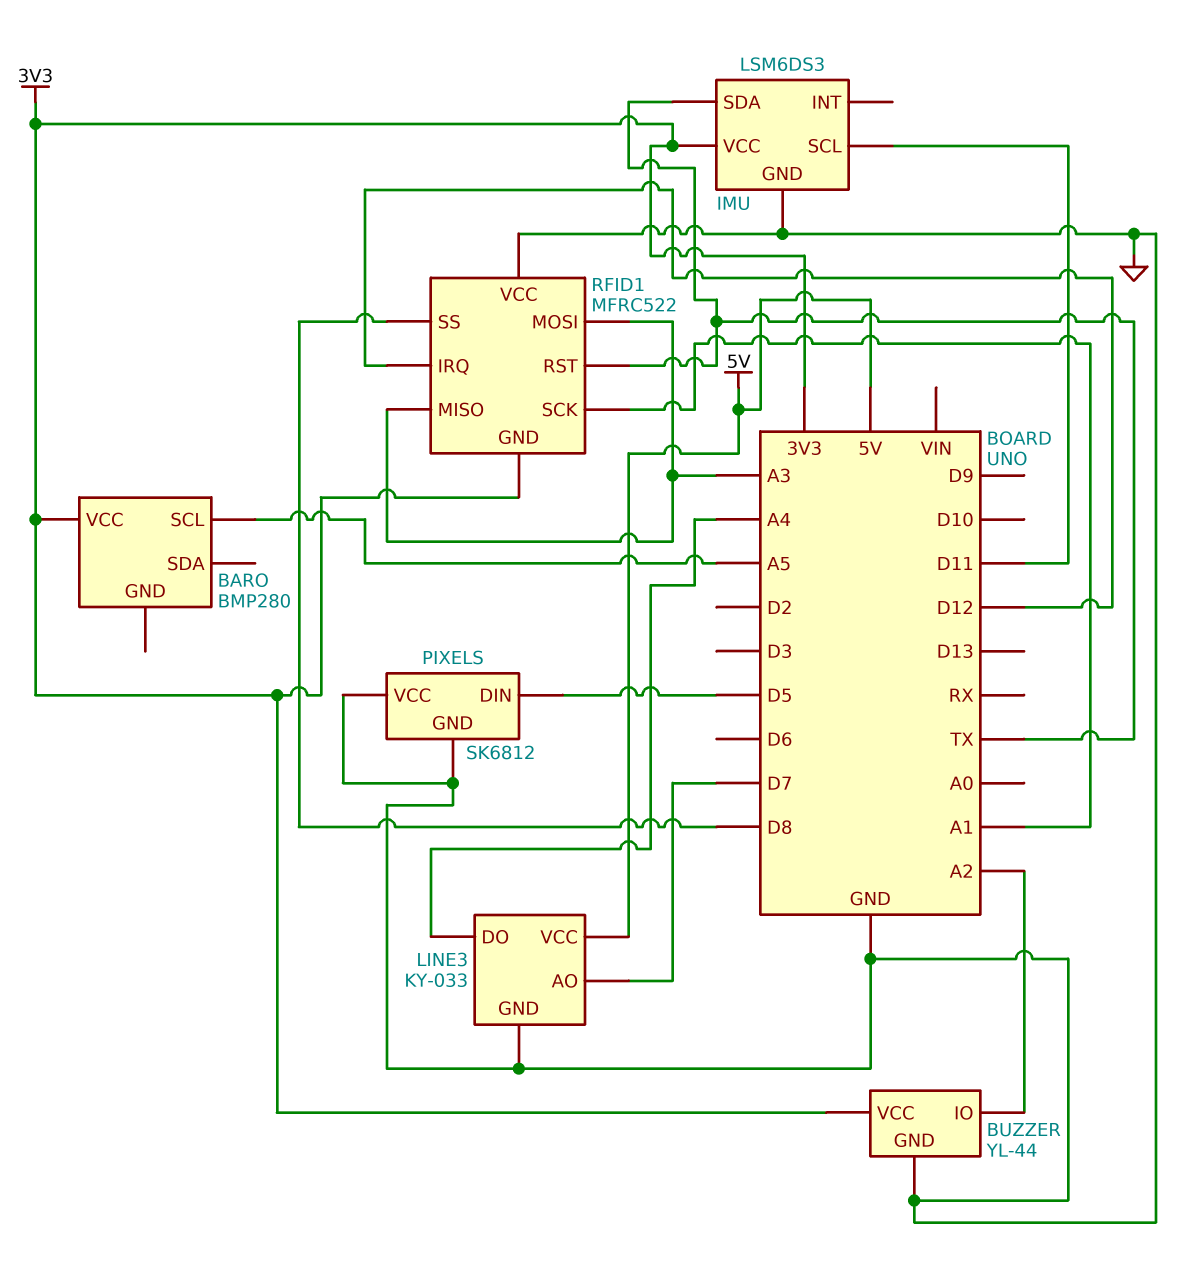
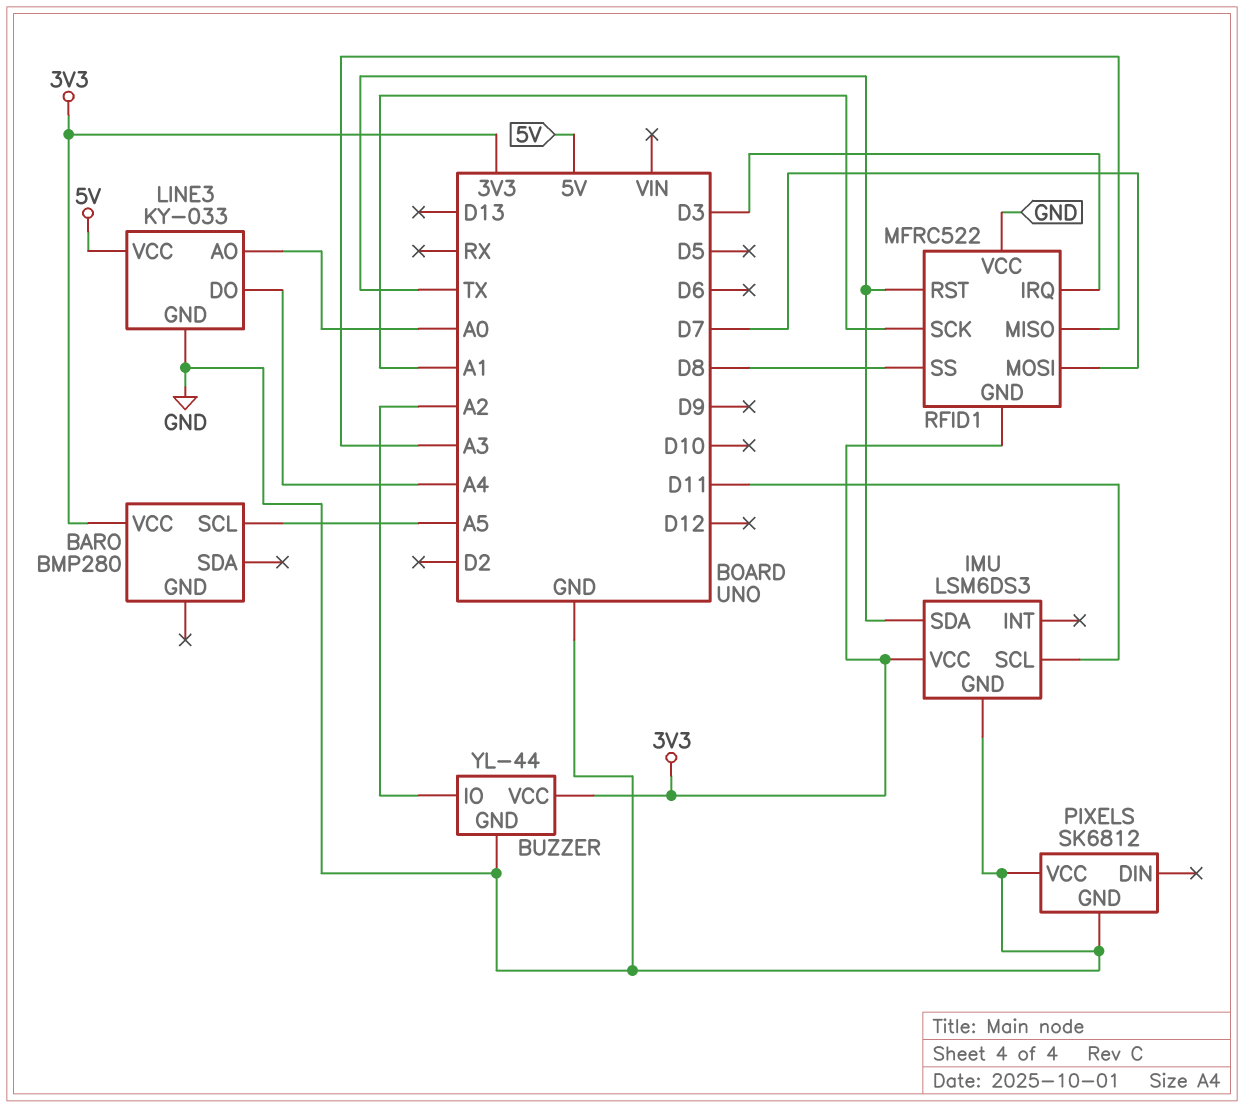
LINE3 pin AO: D7 -> A0
PIXELS pin DIN: D5 -> none
RFID1 pin IRQ: D12 -> D3
RFID1 pin MOSI: A3 -> D7

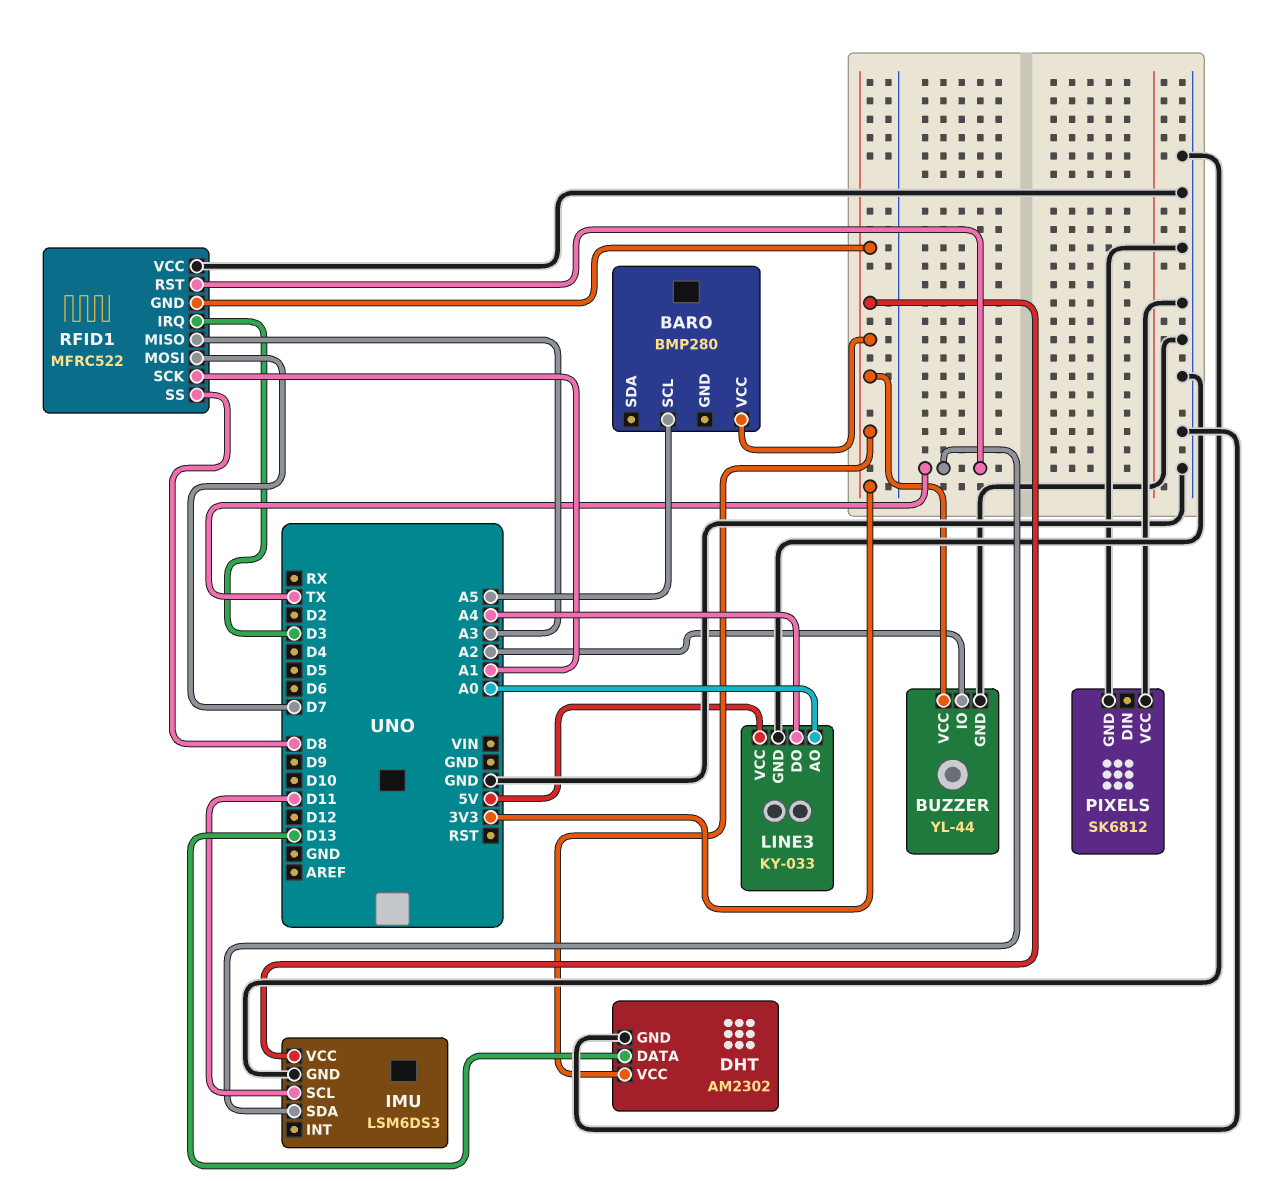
DHT: none -> AM2302
DHT pin DATA: none -> D13
DHT pin GND: none -> GND
DHT pin VCC: none -> 3V3

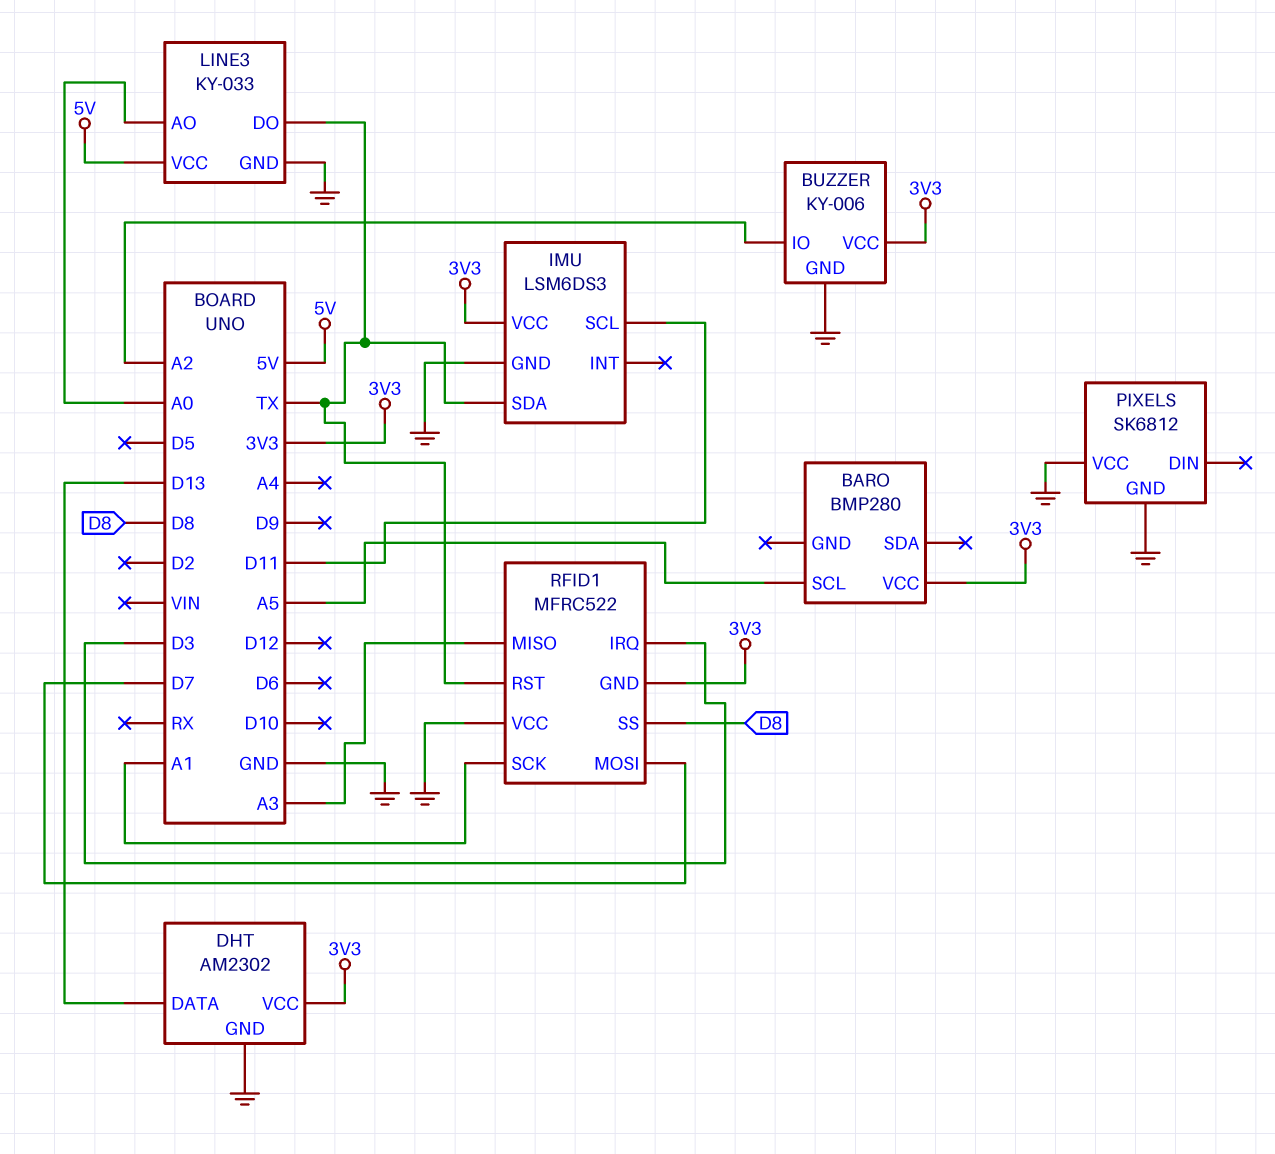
BUZZER: YL-44 -> KY-006
LINE3 pin DO: A4 -> TX

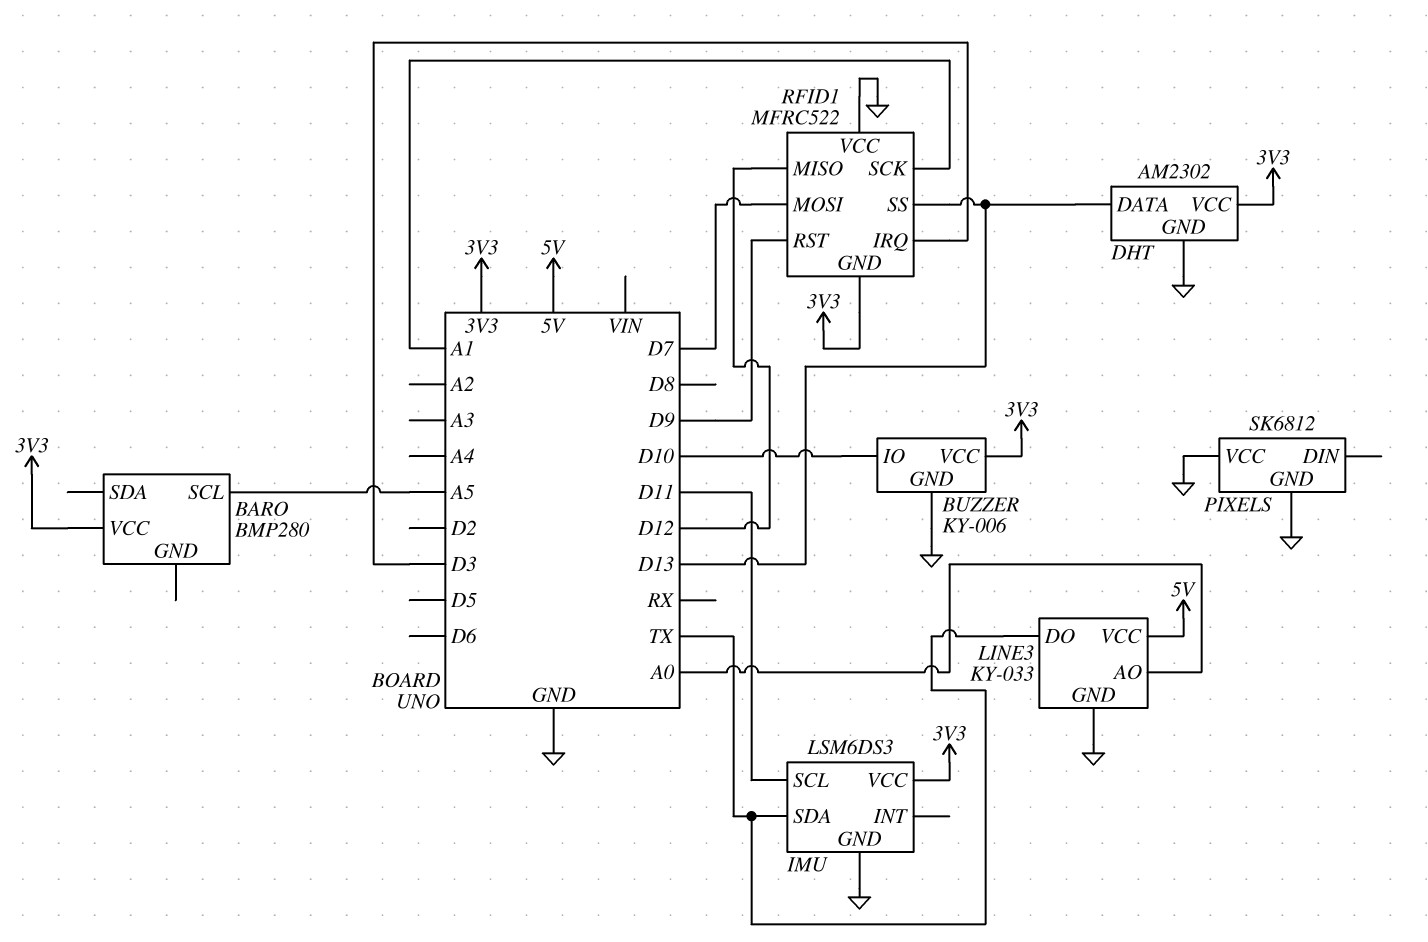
BUZZER pin IO: A2 -> D10
RFID1 pin MISO: A3 -> D12
RFID1 pin RST: TX -> D9
RFID1 pin SS: D8 -> D13

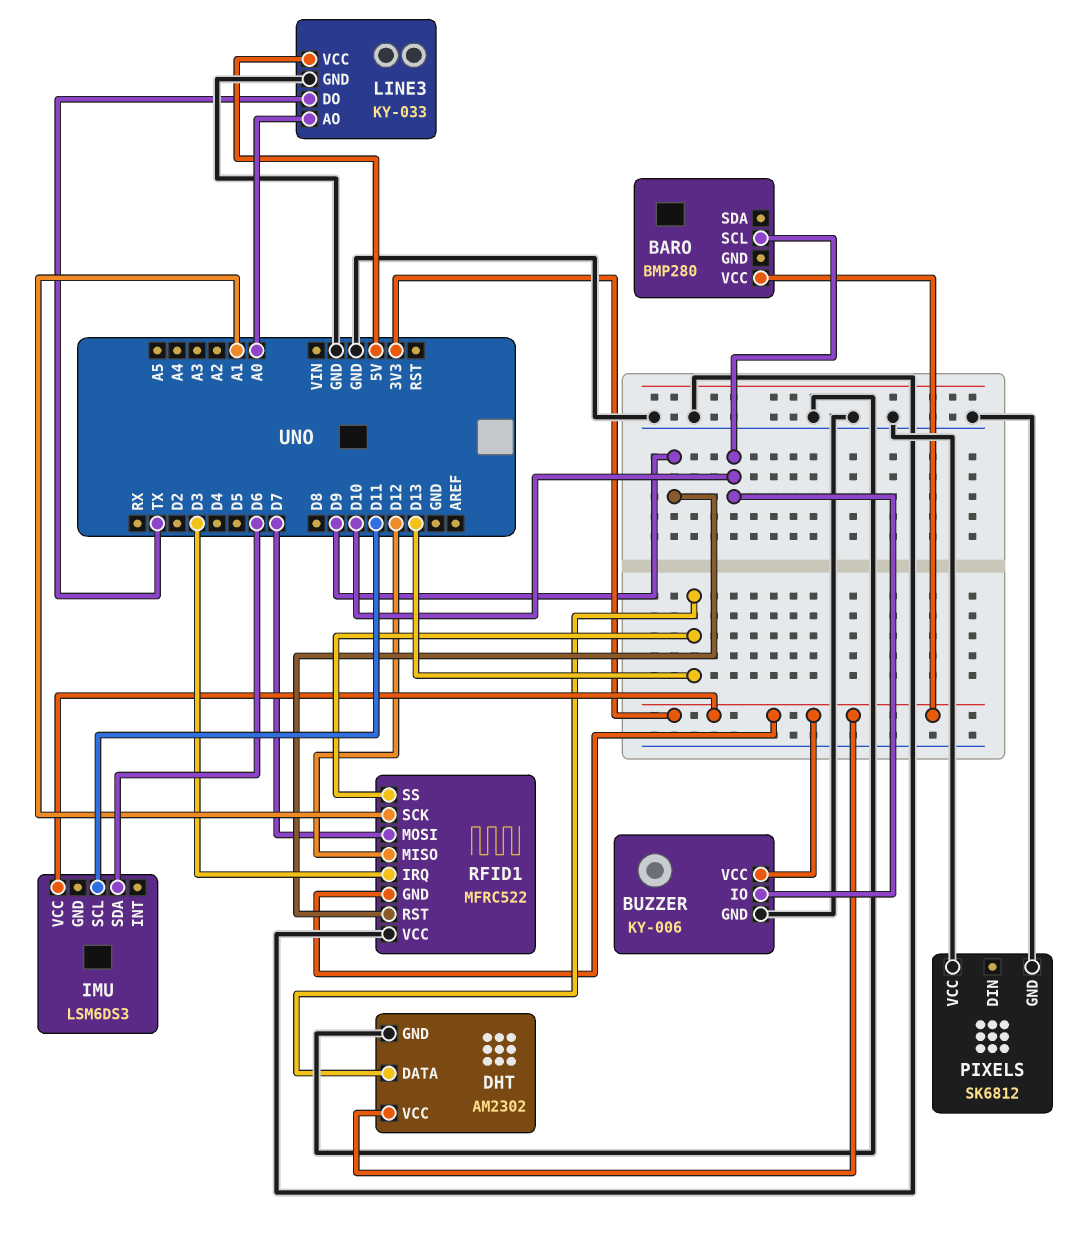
BARO pin SCL: A5 -> D10
IMU pin GND: GND -> none
IMU pin SDA: TX -> D6

